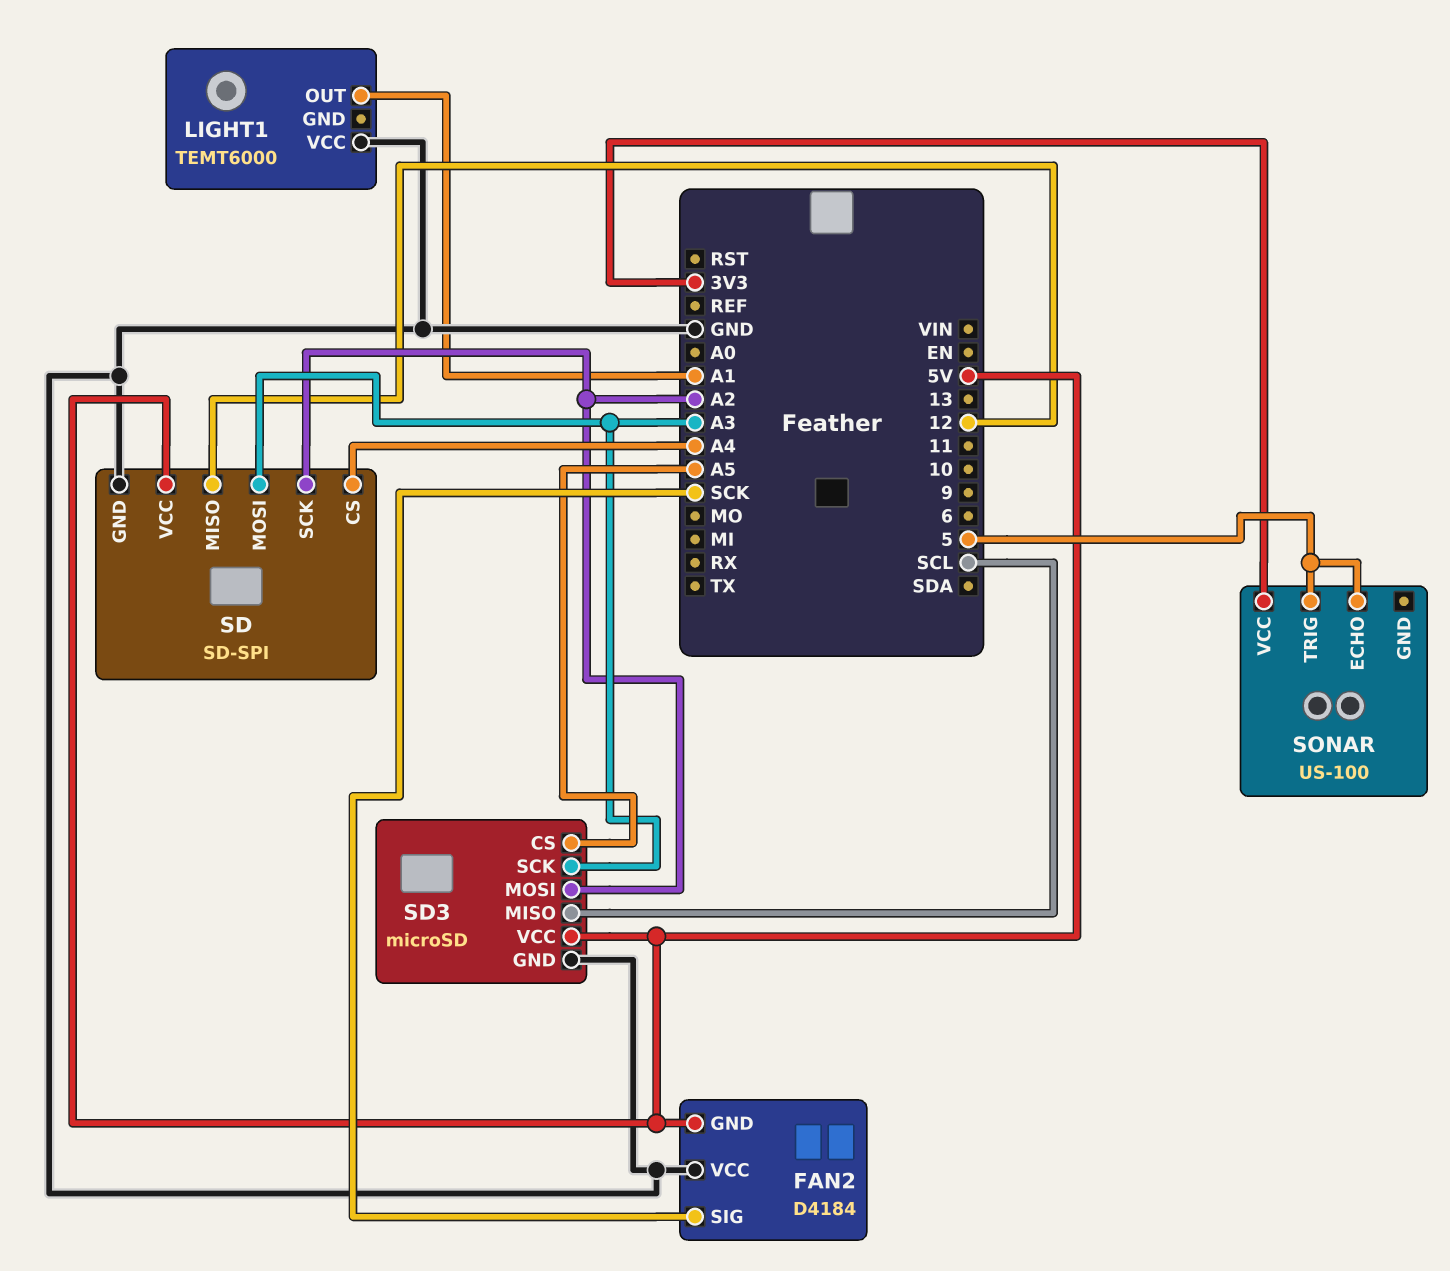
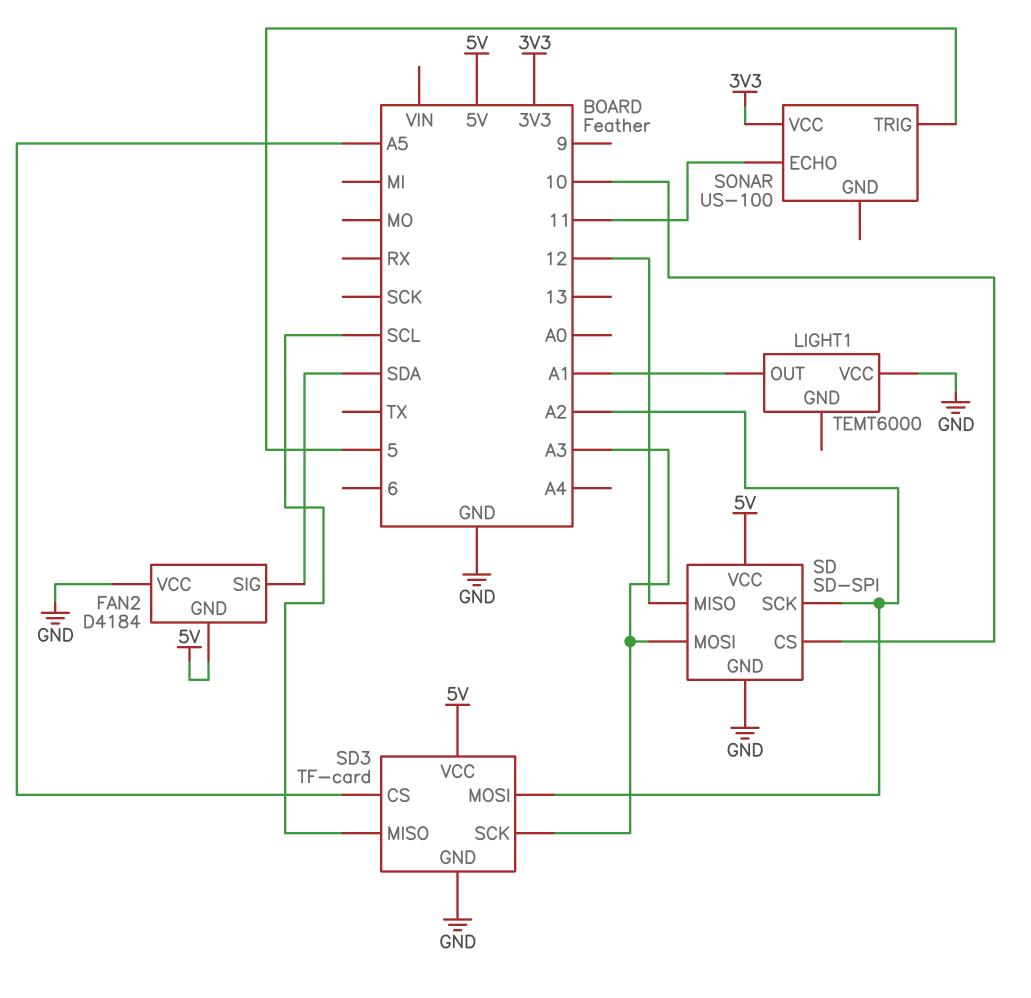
FAN2 pin SIG: SCK -> SDA
SD pin CS: A4 -> 10
SD3: microSD -> TF-card
SONAR pin ECHO: 5 -> 11

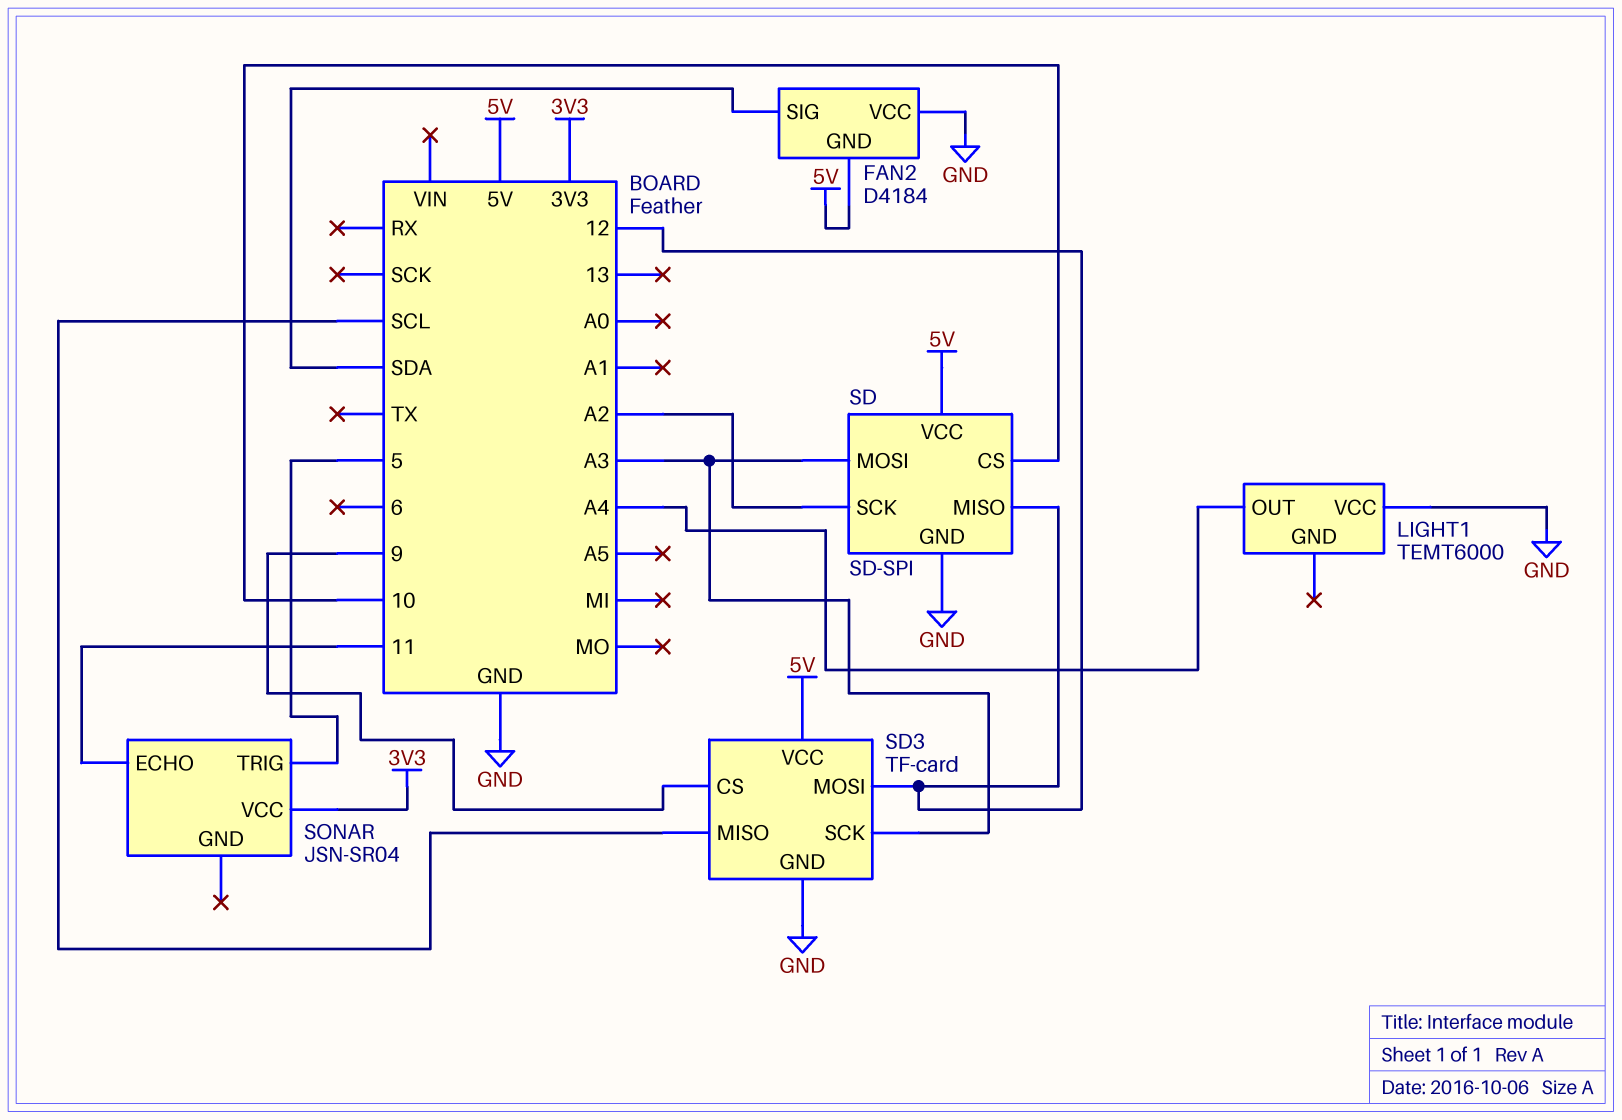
LIGHT1 pin OUT: A1 -> A4
SD3 pin CS: A5 -> 9
SD3 pin MOSI: A2 -> 12
SONAR: US-100 -> JSN-SR04

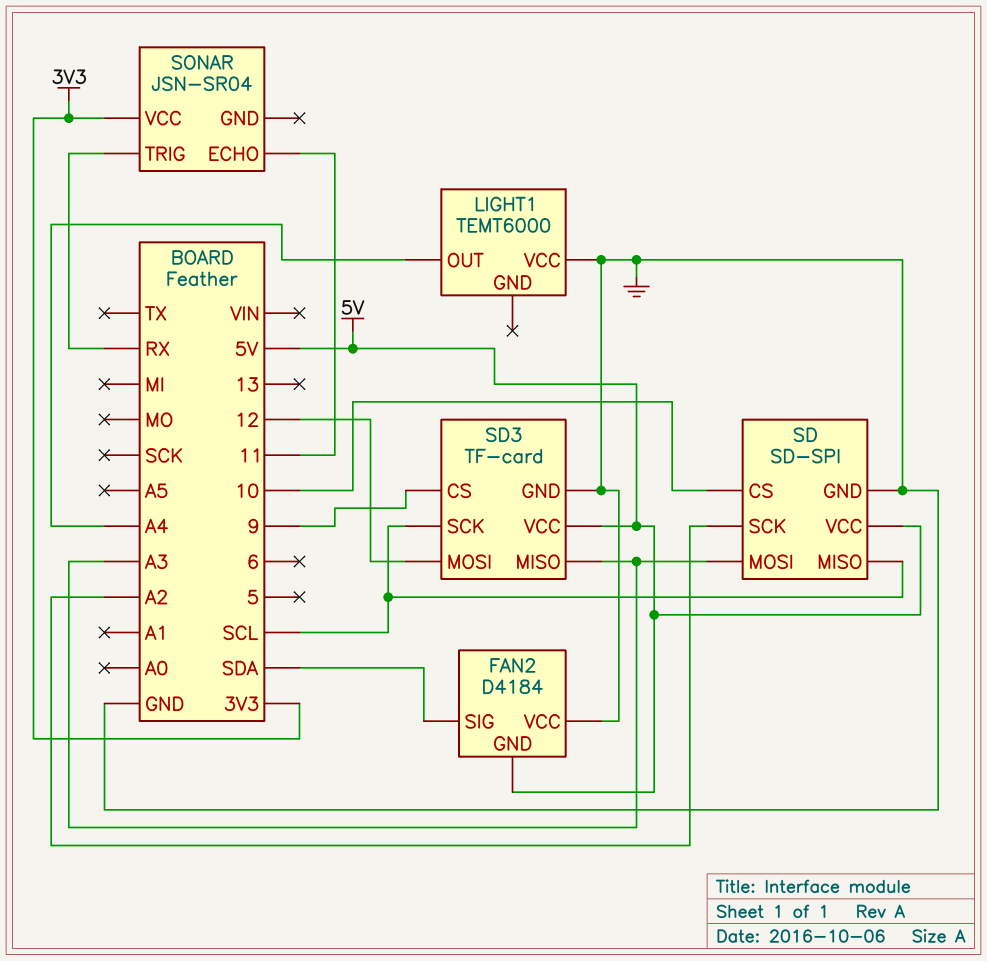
SD pin MISO: 12 -> SCL
SD3 pin MISO: SCL -> A3
SD3 pin SCK: A3 -> SCL
SONAR pin TRIG: 5 -> RX

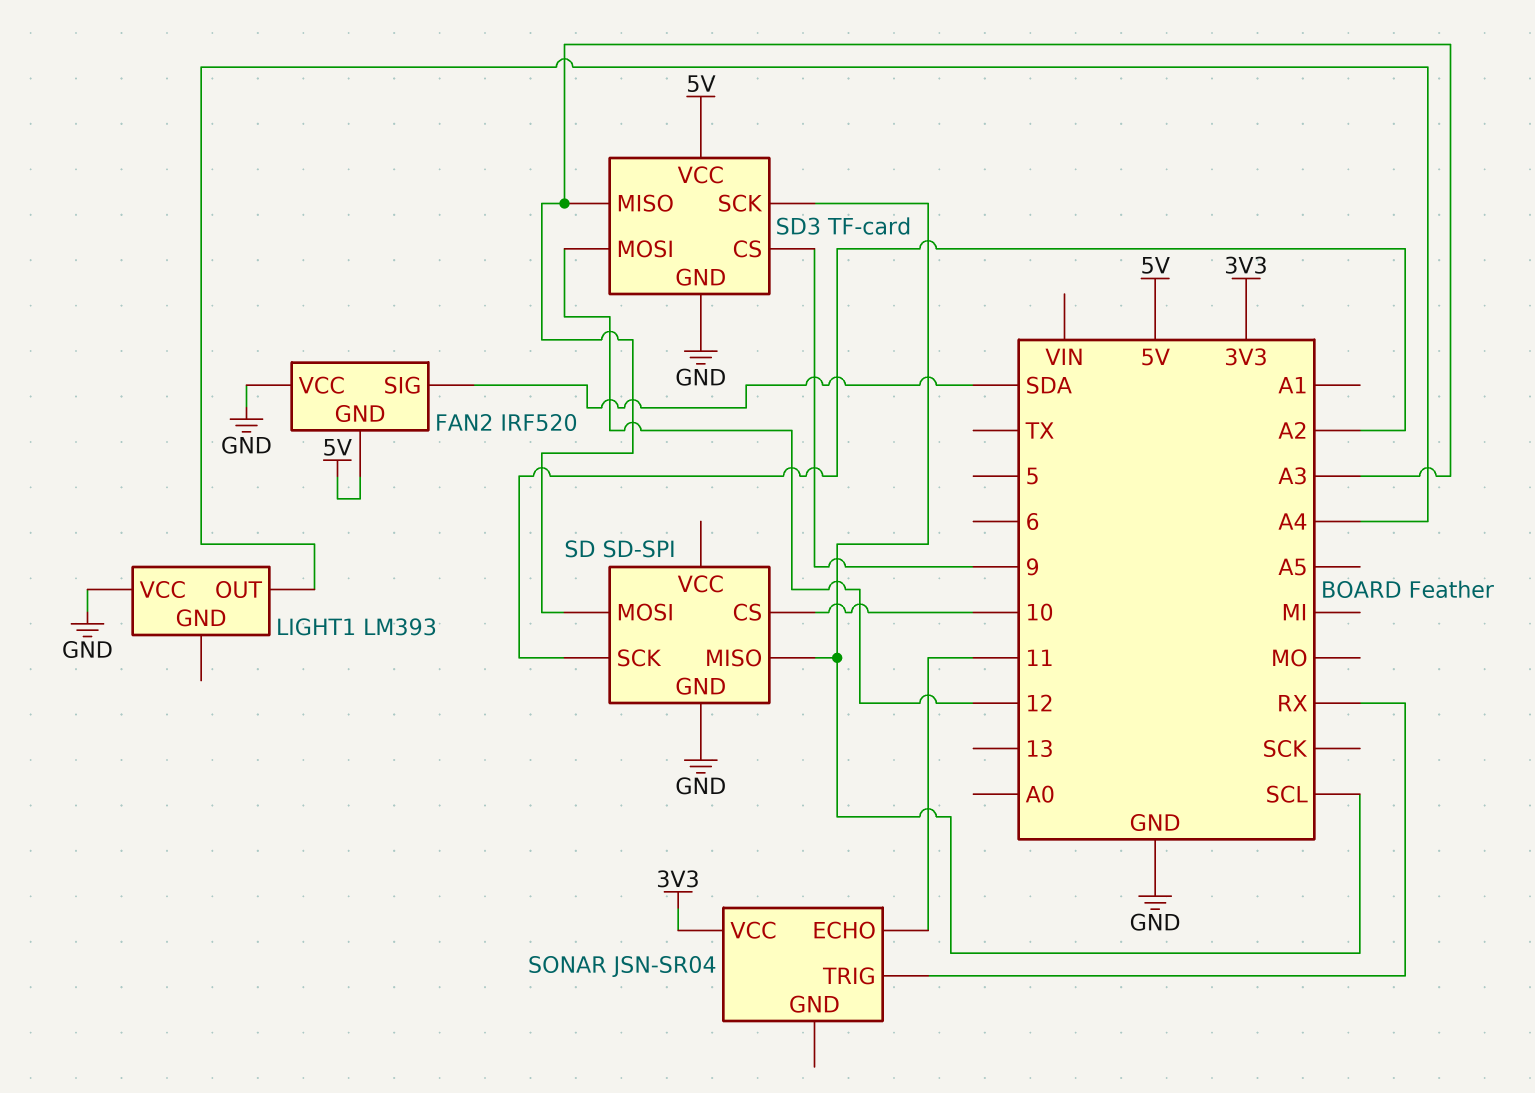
FAN2: D4184 -> IRF520
LIGHT1: TEMT6000 -> LM393
SD pin VCC: 5V -> none

